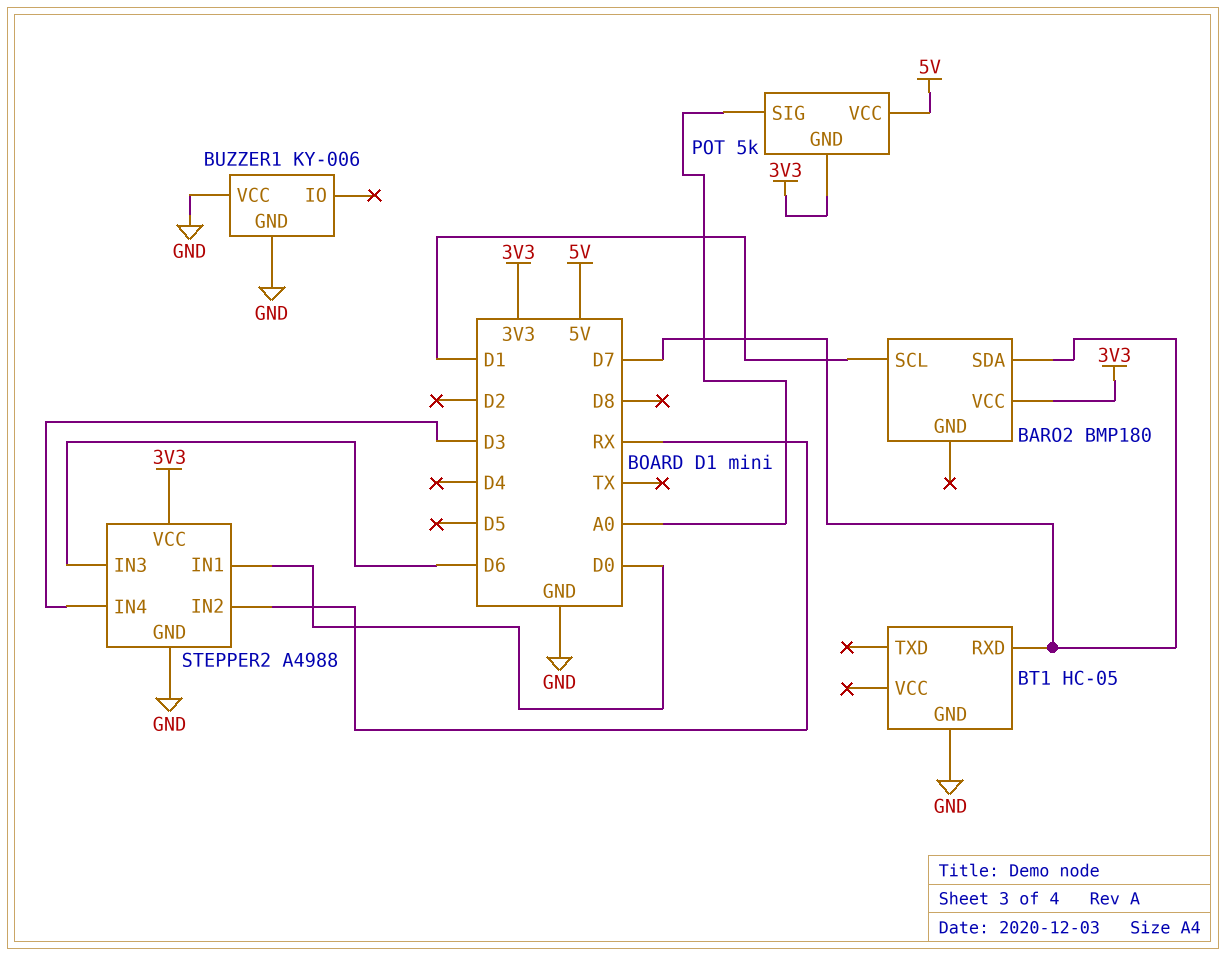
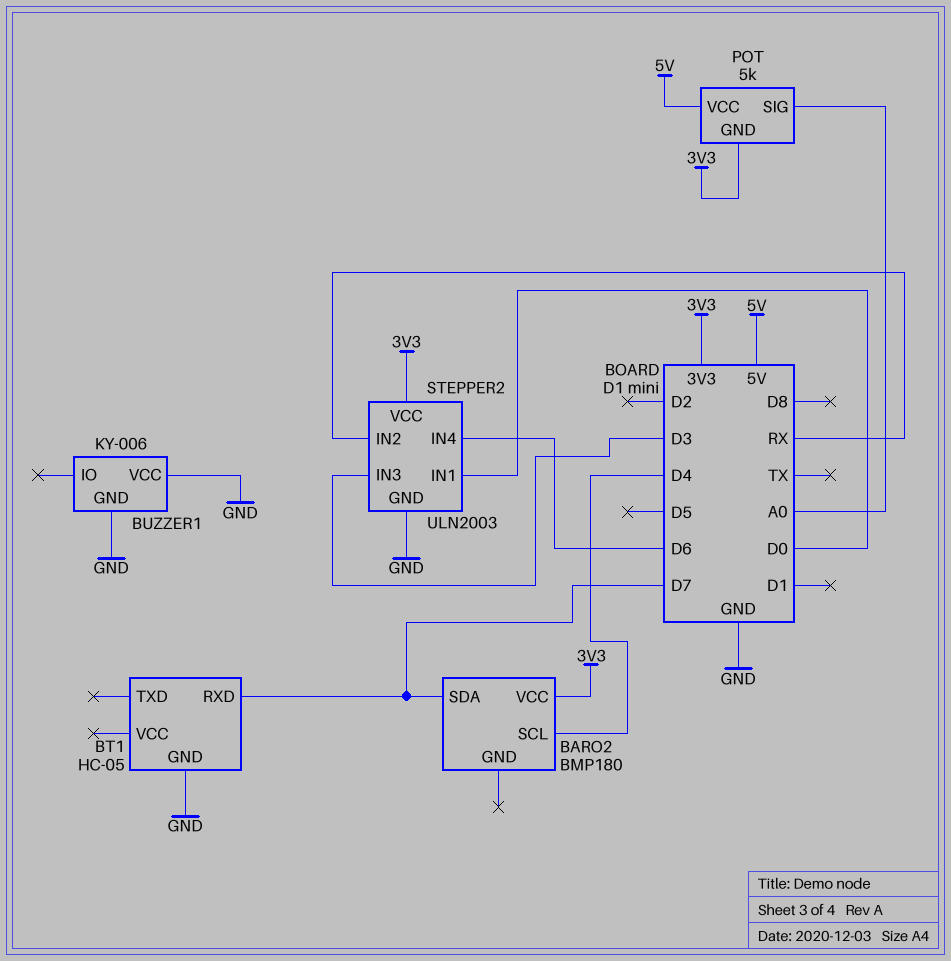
BARO2 pin SCL: D1 -> D4
STEPPER2: A4988 -> ULN2003
STEPPER2 pin IN3: D6 -> D3
STEPPER2 pin IN4: D3 -> D6

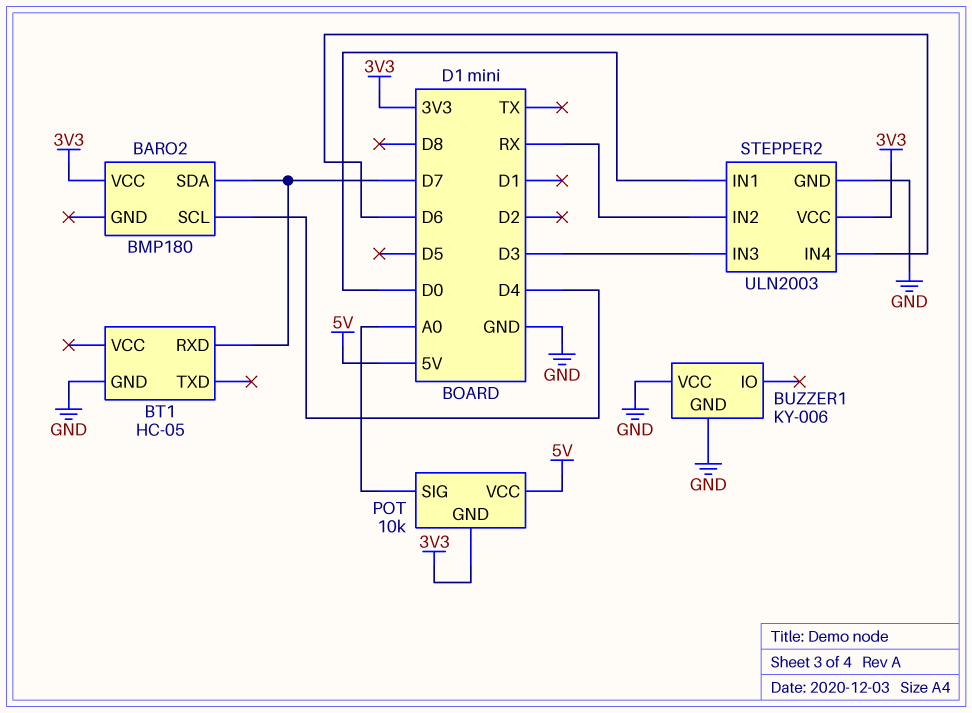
POT: 5k -> 10k

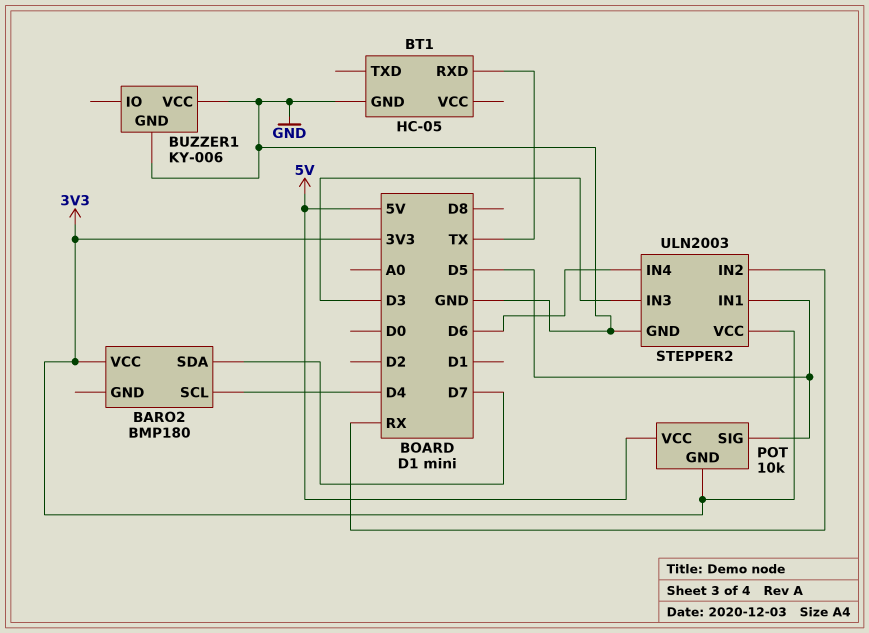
BT1 pin RXD: D7 -> TX
POT pin SIG: A0 -> D5
STEPPER2 pin IN1: D0 -> D5

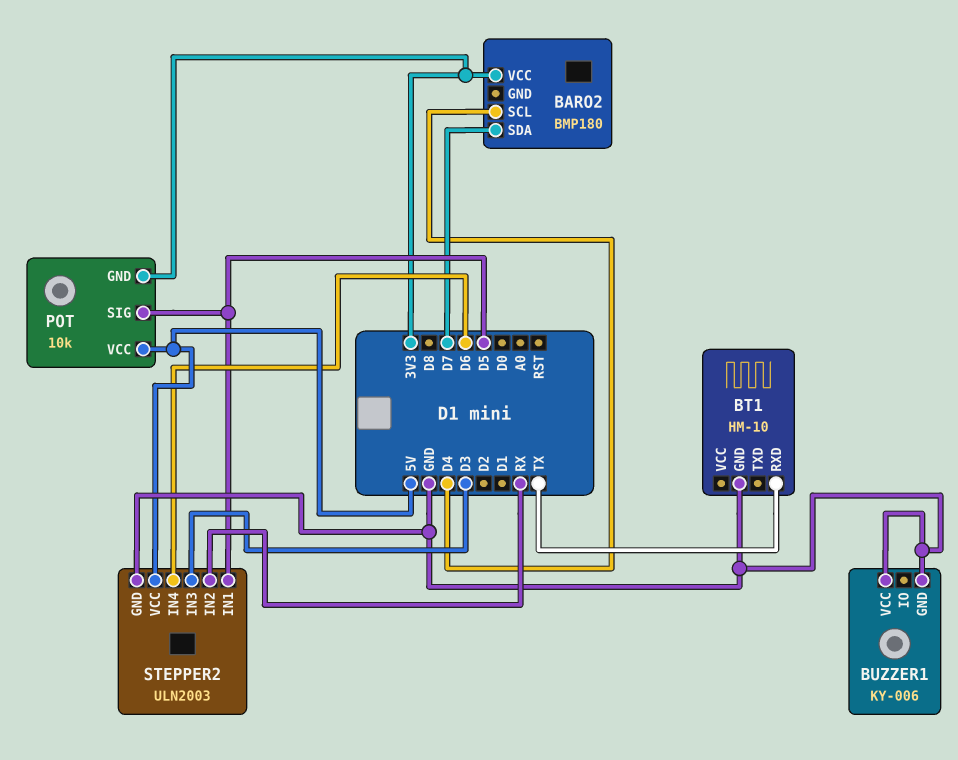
BT1: HC-05 -> HM-10
STEPPER2 pin VCC: 3V3 -> 5V

